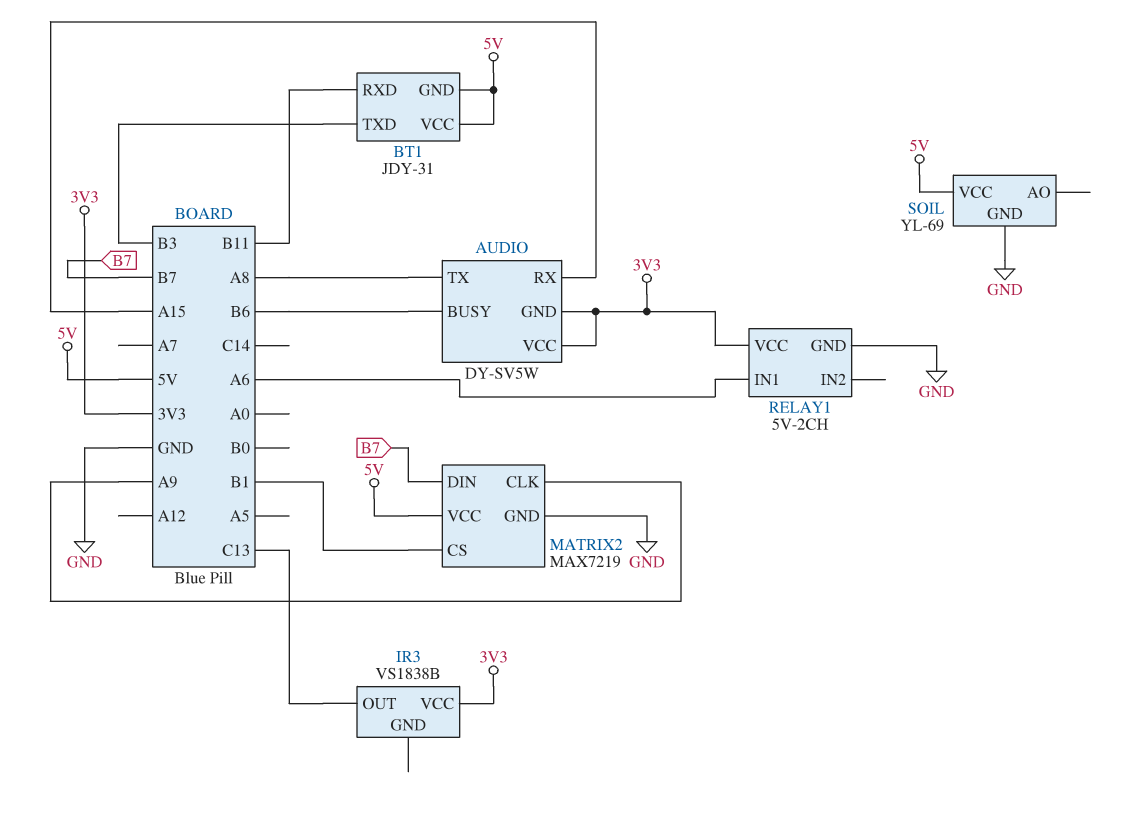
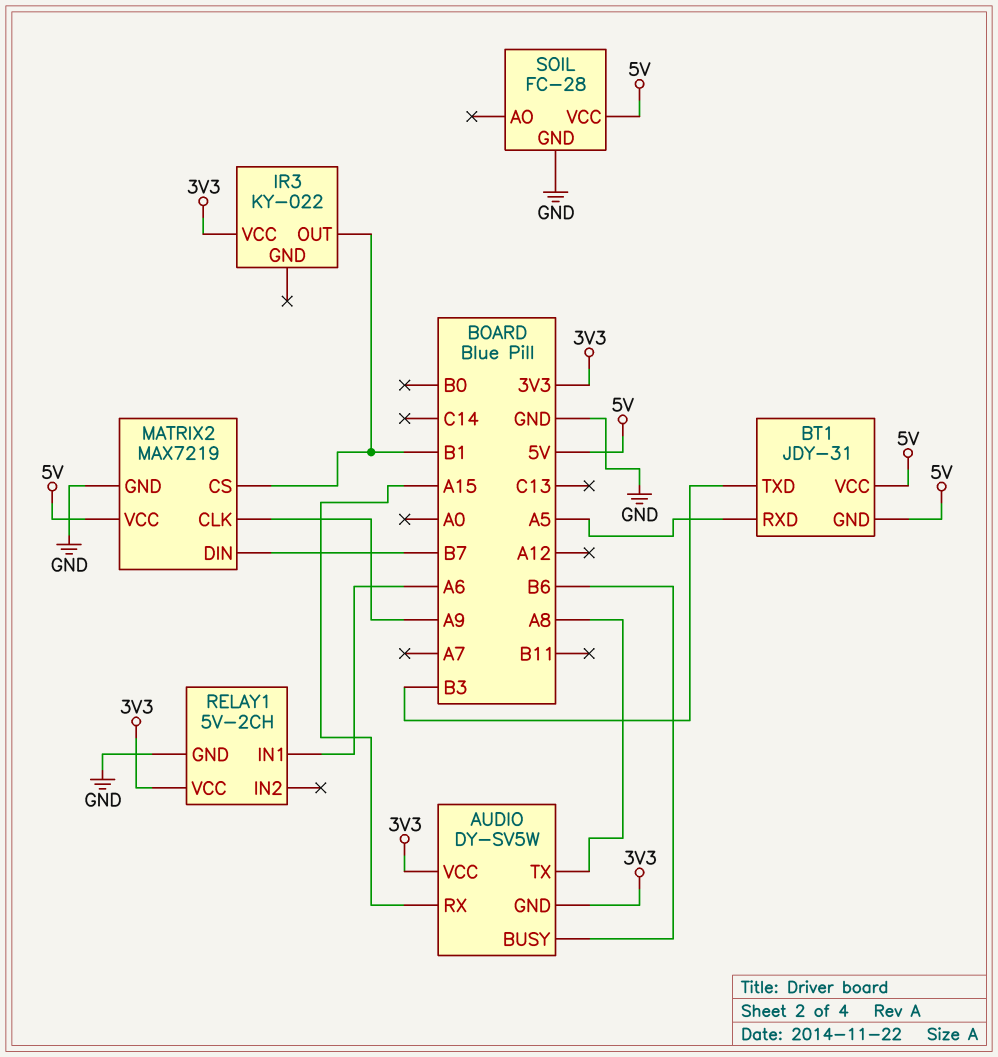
BT1 pin RXD: B11 -> A5
IR3: VS1838B -> KY-022
IR3 pin OUT: C13 -> B1
SOIL: YL-69 -> FC-28

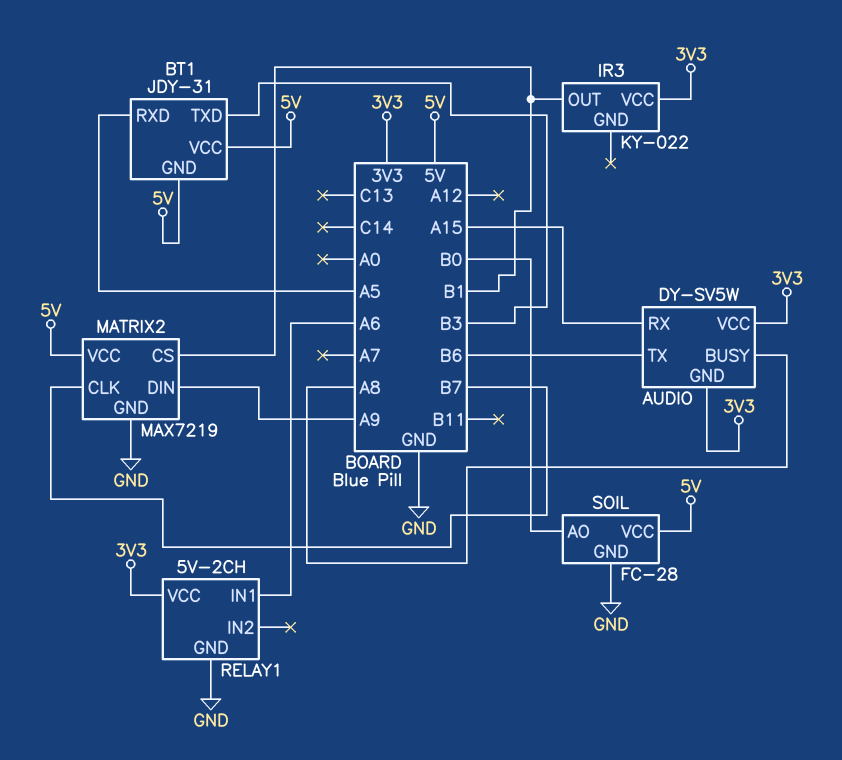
AUDIO pin BUSY: B6 -> A8
AUDIO pin TX: A8 -> B6
MATRIX2 pin CLK: A9 -> B7
MATRIX2 pin DIN: B7 -> A9
SOIL pin AO: none -> B0

